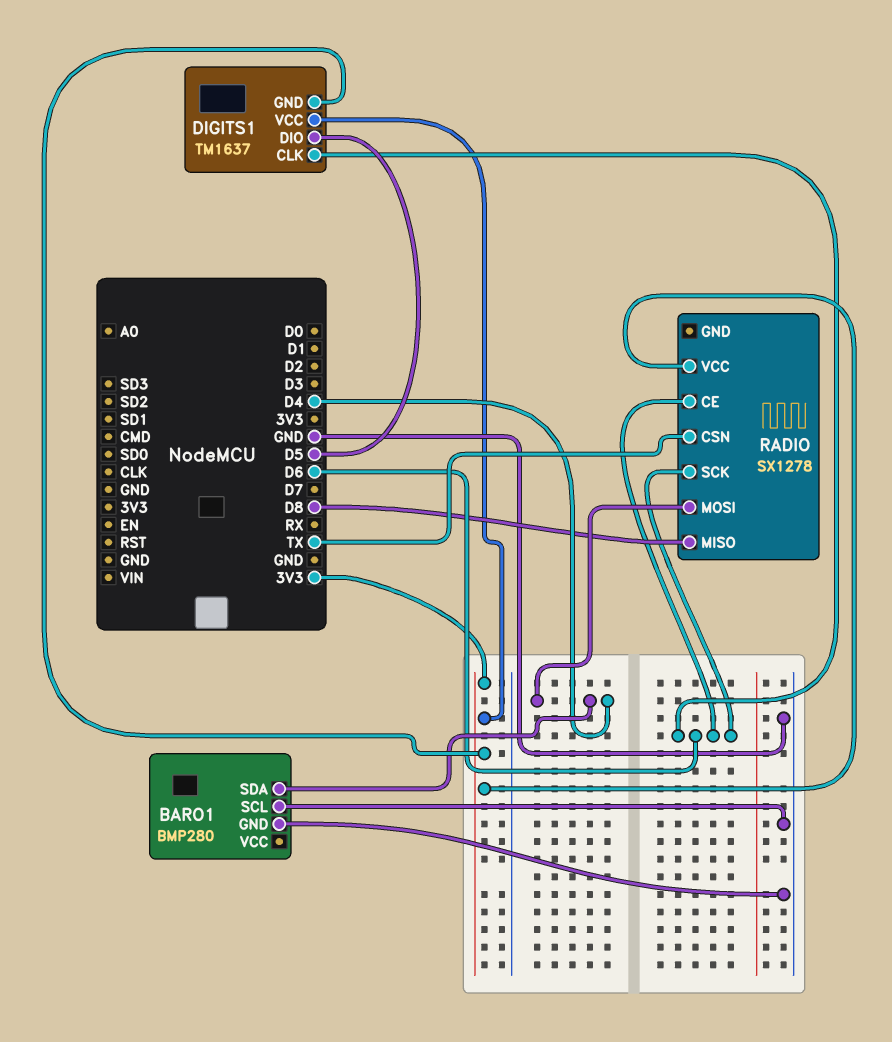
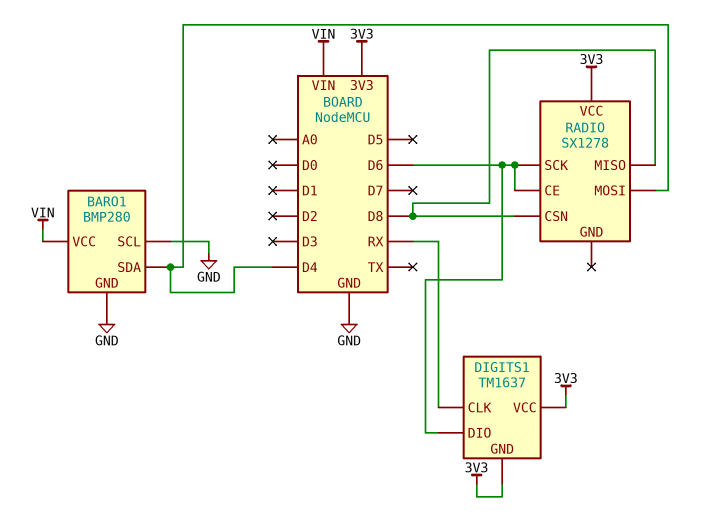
BARO1 pin VCC: none -> VIN
DIGITS1 pin CLK: D6 -> RX
DIGITS1 pin DIO: D5 -> D6
RADIO pin CSN: TX -> D8

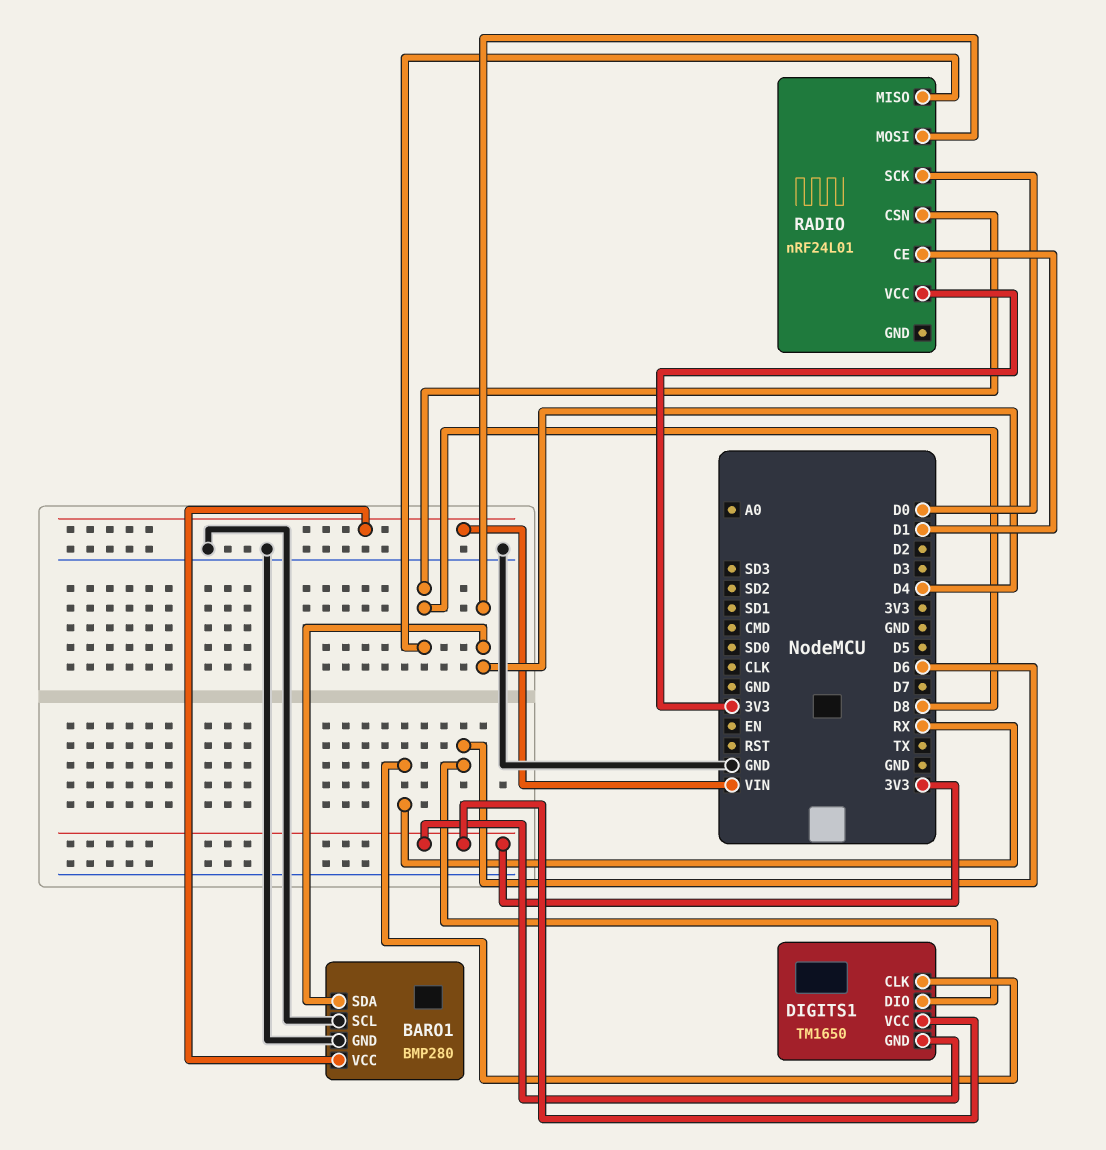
DIGITS1: TM1637 -> TM1650
RADIO: SX1278 -> nRF24L01
RADIO pin CE: D6 -> D1
RADIO pin SCK: D6 -> D0

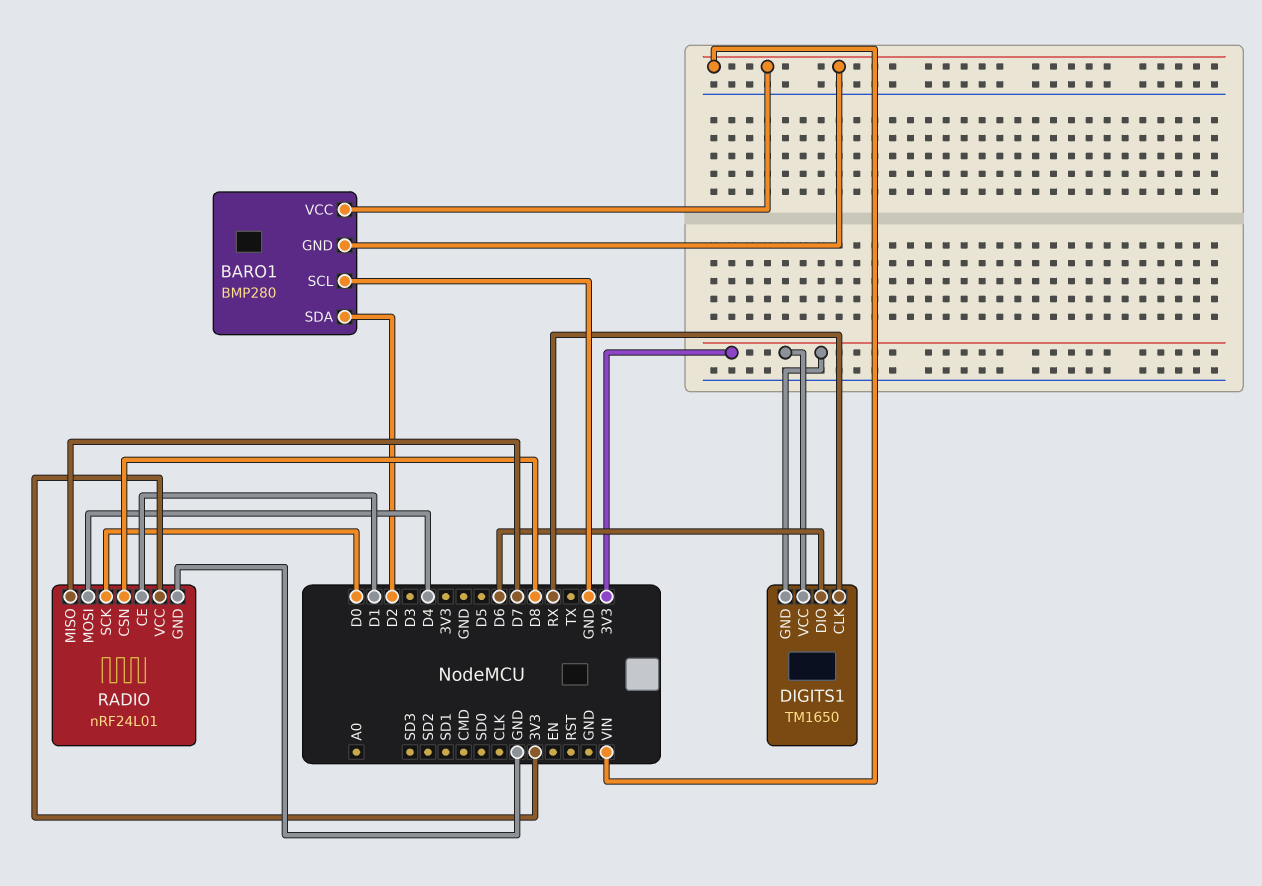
BARO1 pin GND: GND -> VIN
BARO1 pin SDA: D4 -> D2
RADIO pin GND: none -> GND
RADIO pin MISO: D8 -> D7

